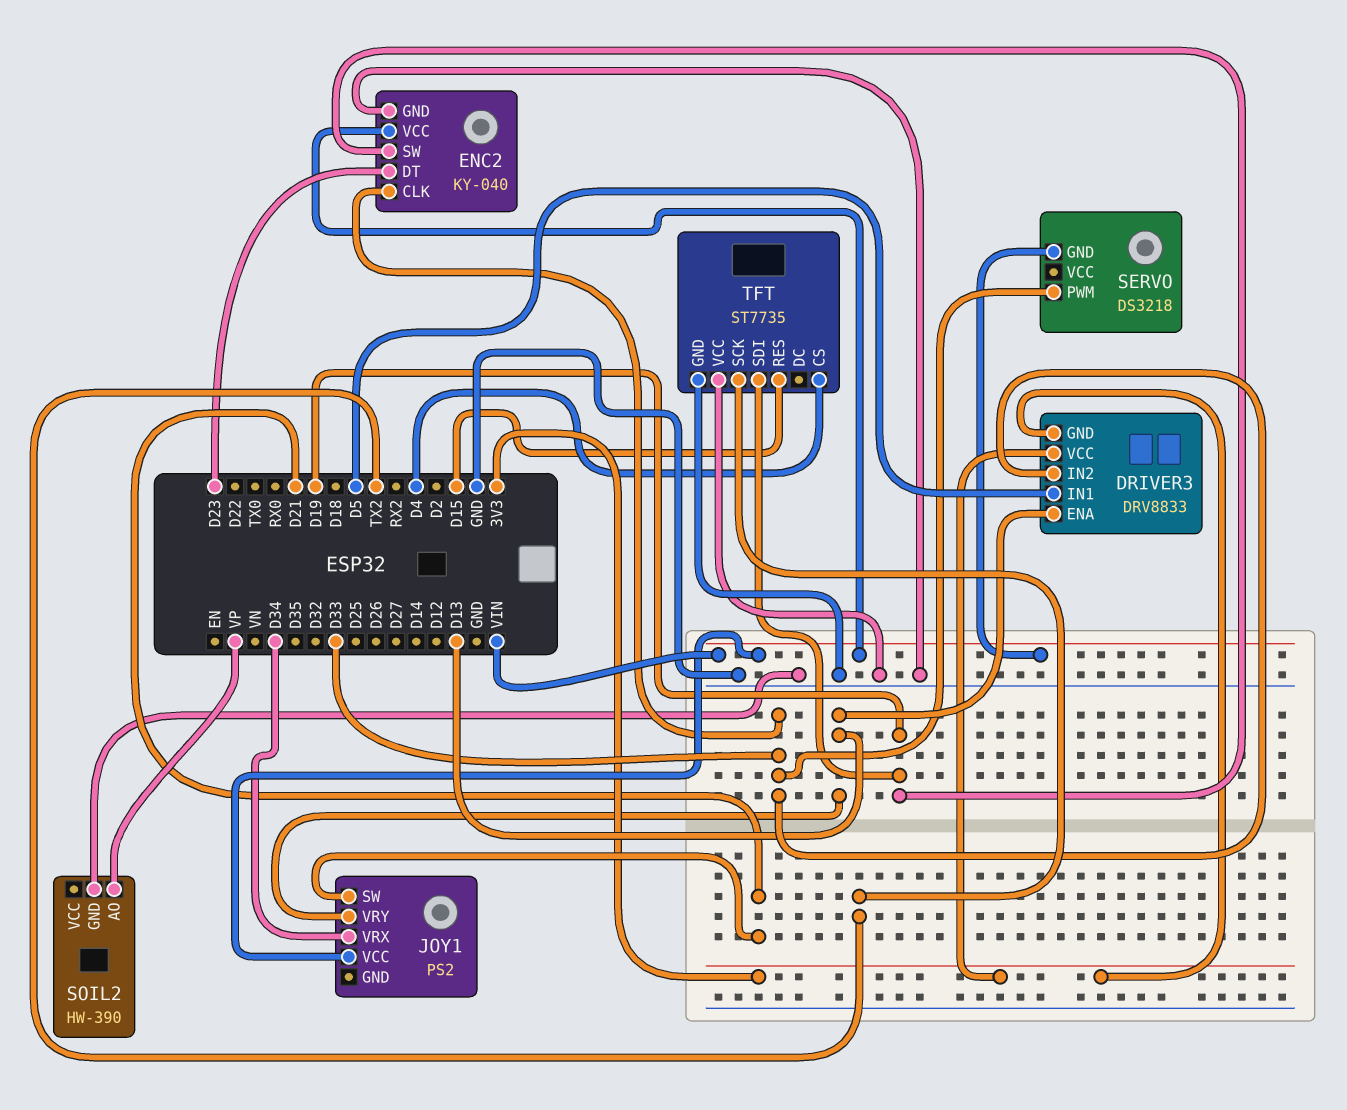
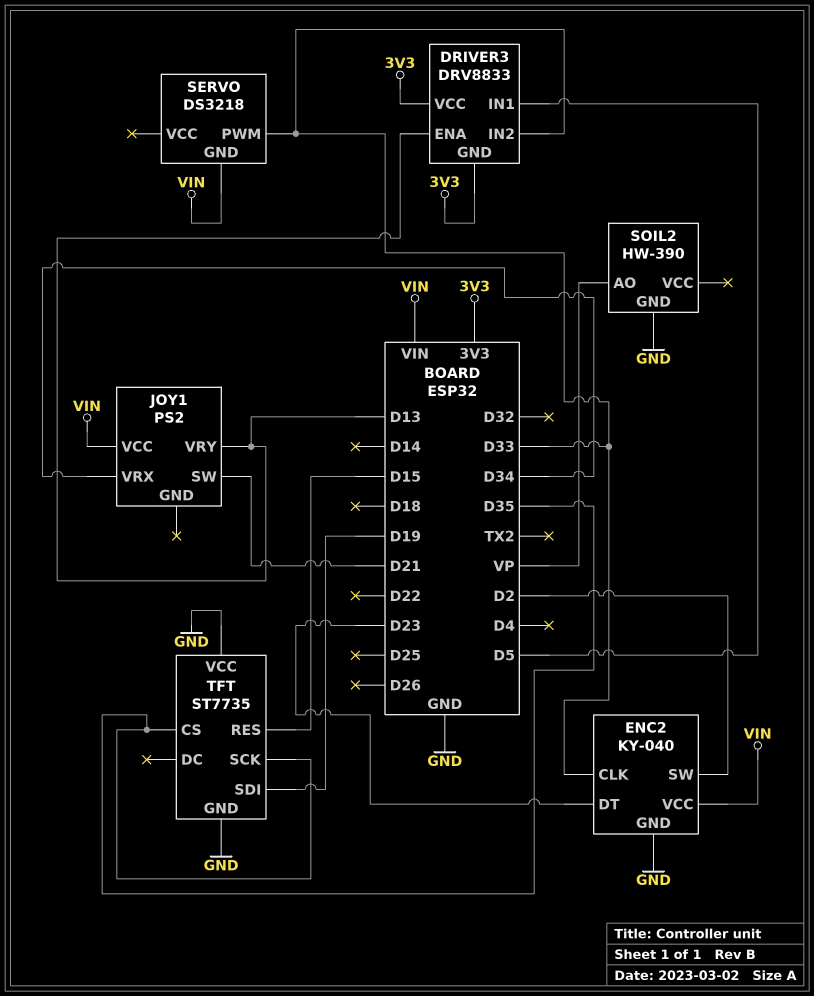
ENC2 pin SW: D19 -> D2
TFT pin CS: D4 -> D35
TFT pin SCK: TX2 -> D35

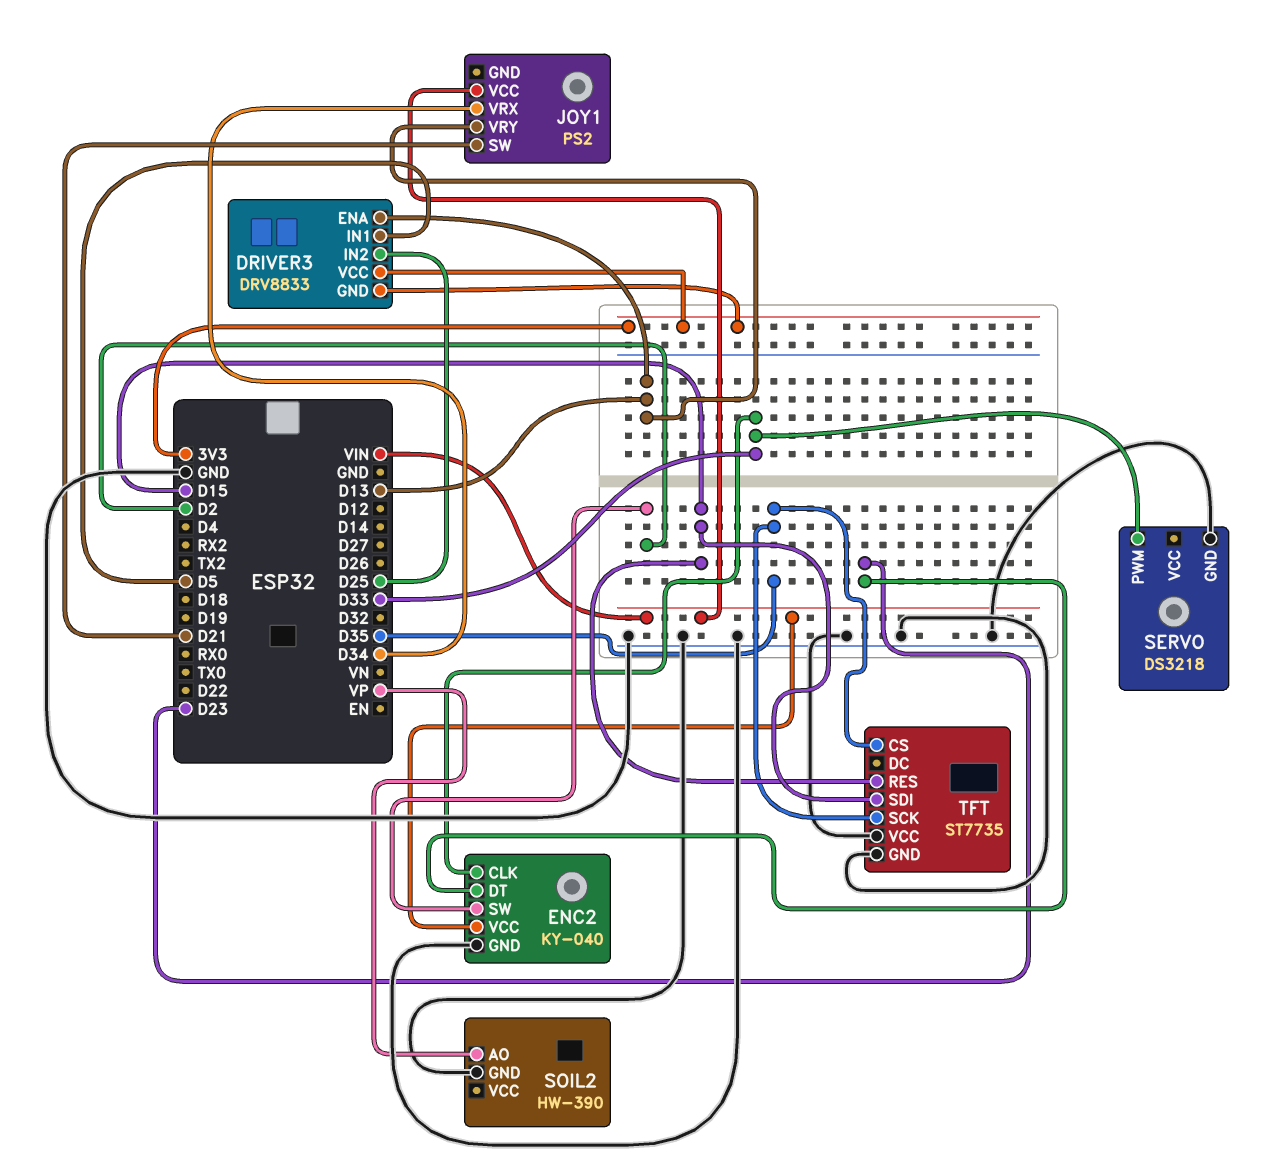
DRIVER3 pin IN2: D33 -> D25
SERVO pin GND: VIN -> GND
TFT pin SDI: D19 -> D15

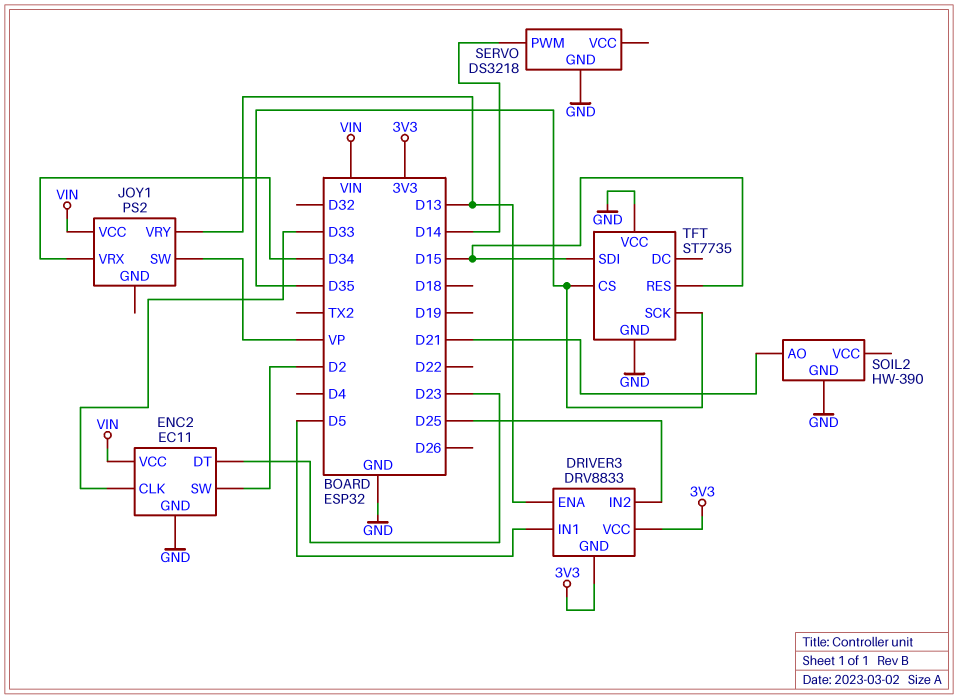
ENC2: KY-040 -> EC11
JOY1 pin SW: D21 -> VP
SERVO pin PWM: D33 -> D14
SOIL2 pin AO: VP -> D21

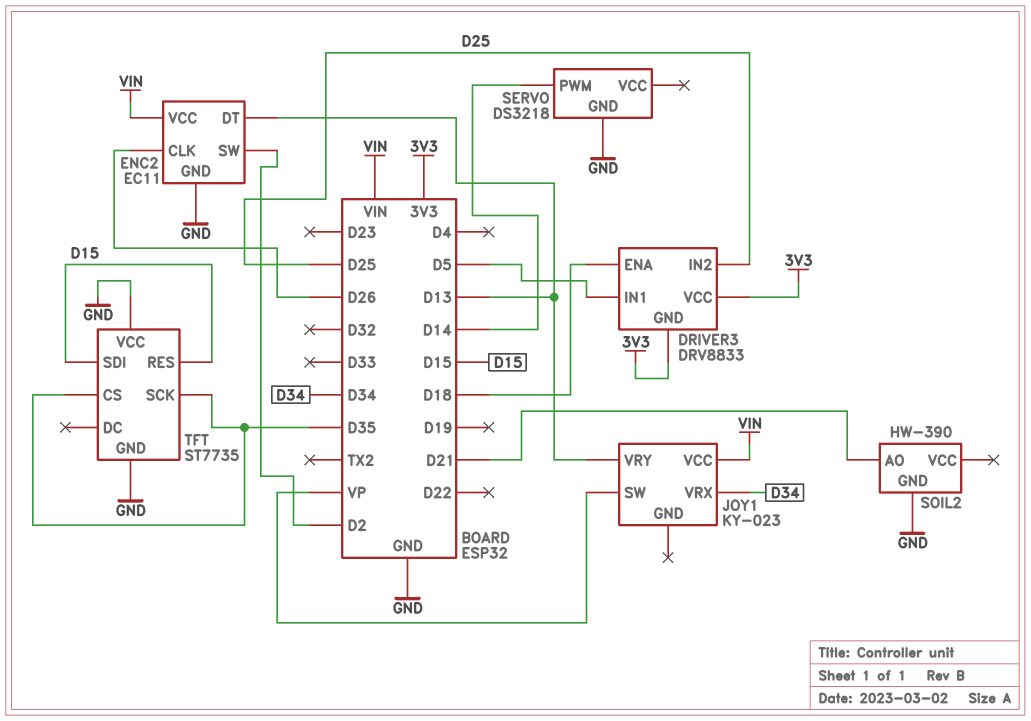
DRIVER3 pin ENA: D13 -> D18
ENC2 pin CLK: D33 -> D26
ENC2 pin DT: D23 -> D13
JOY1: PS2 -> KY-023

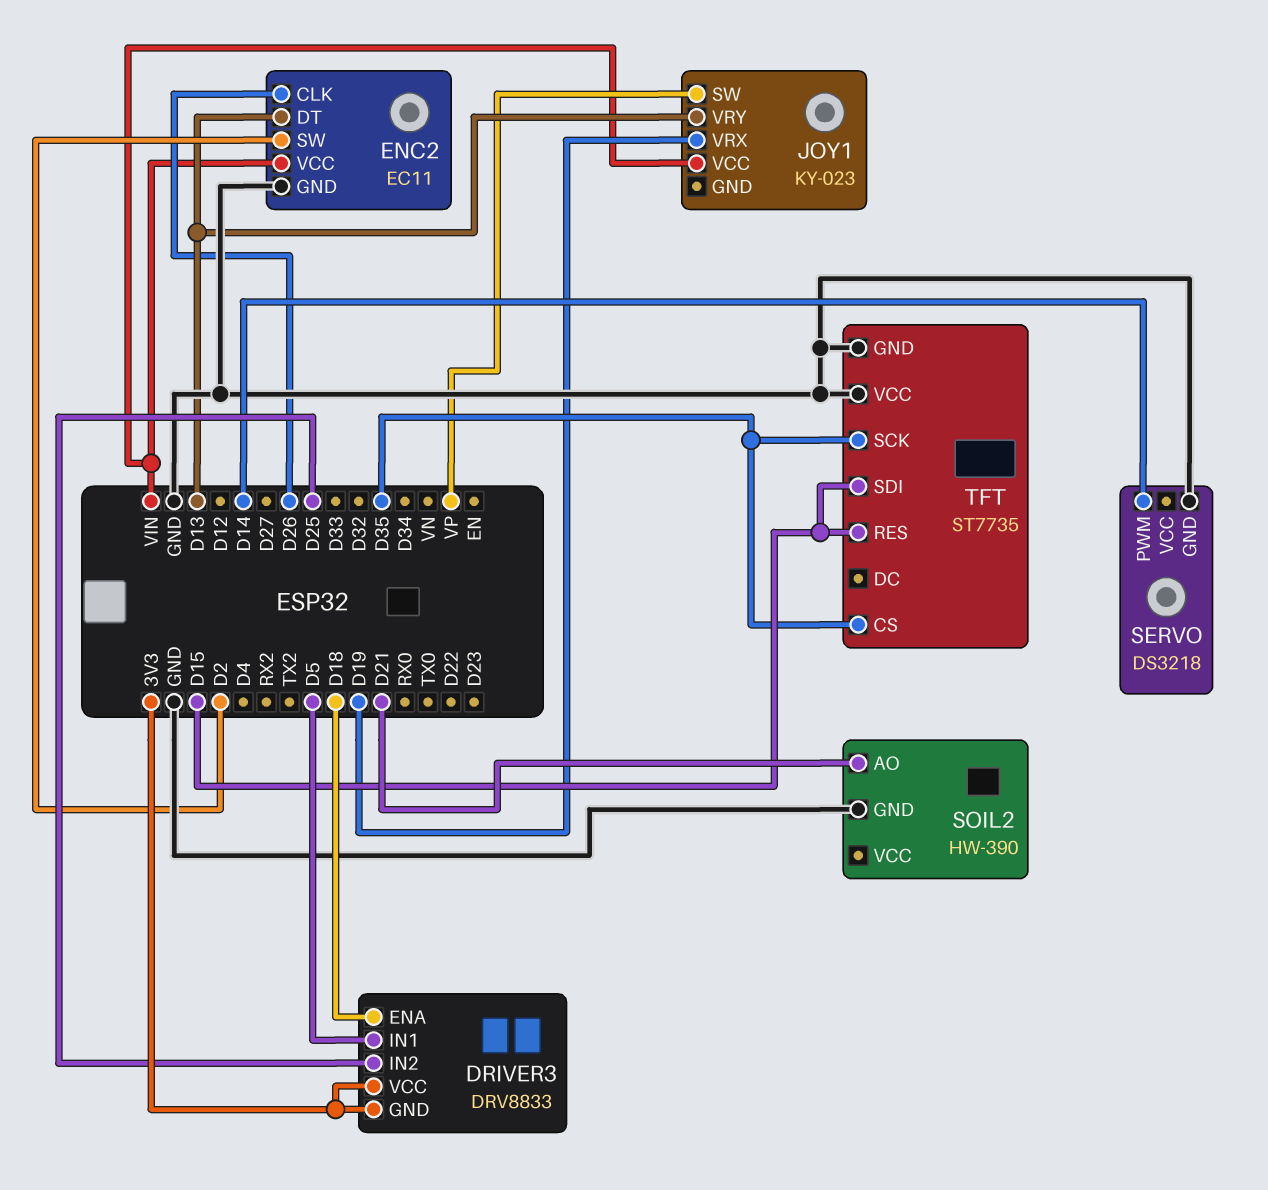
JOY1 pin VRX: D34 -> D19

